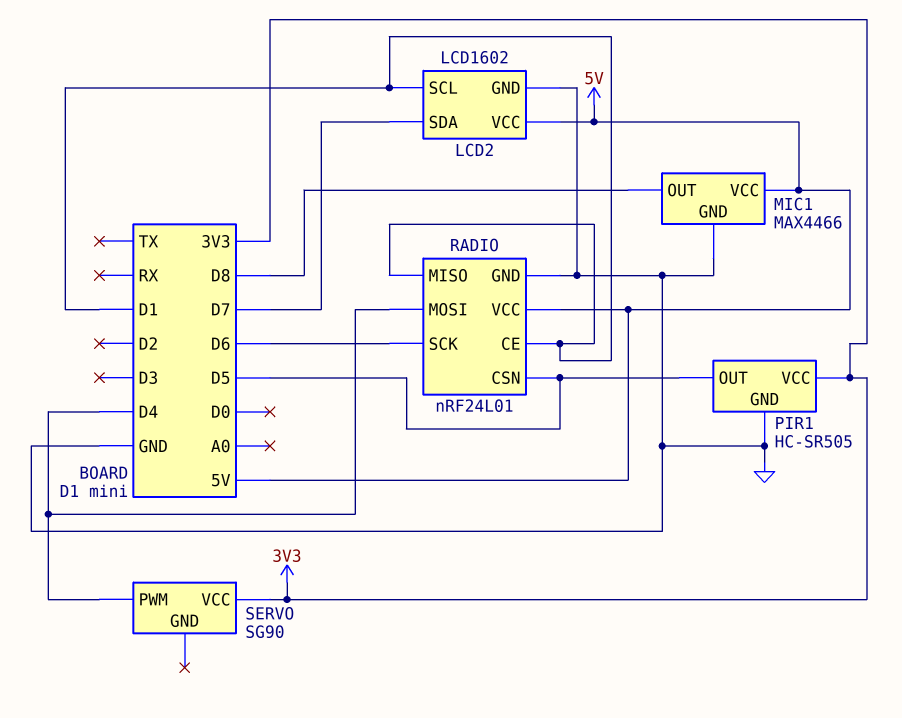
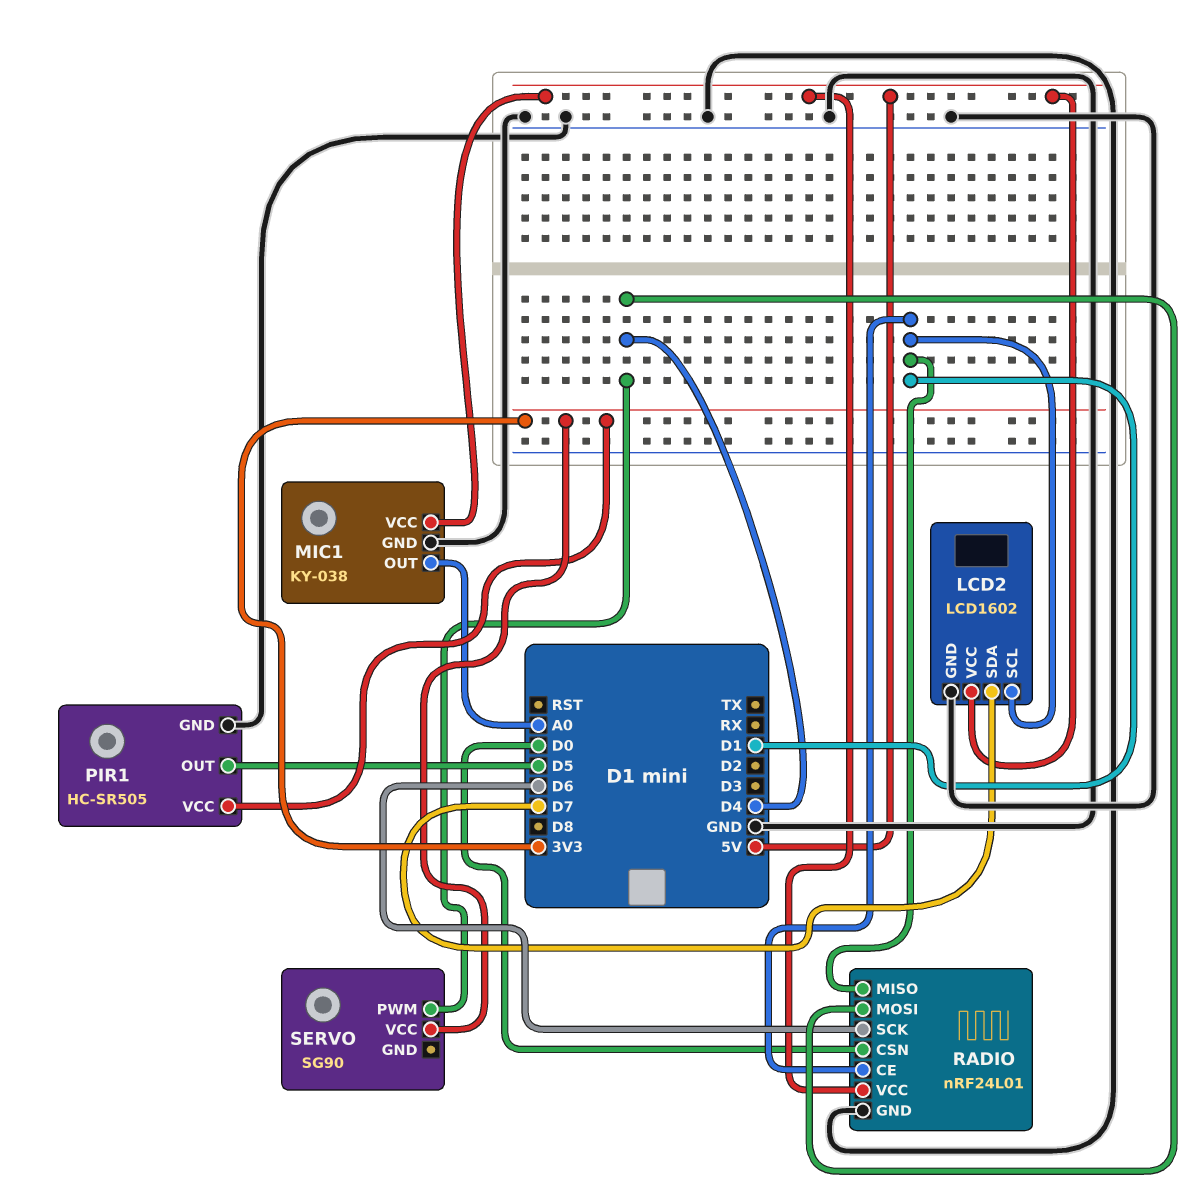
MIC1: MAX4466 -> KY-038
MIC1 pin OUT: D8 -> A0
RADIO pin CSN: D5 -> D0

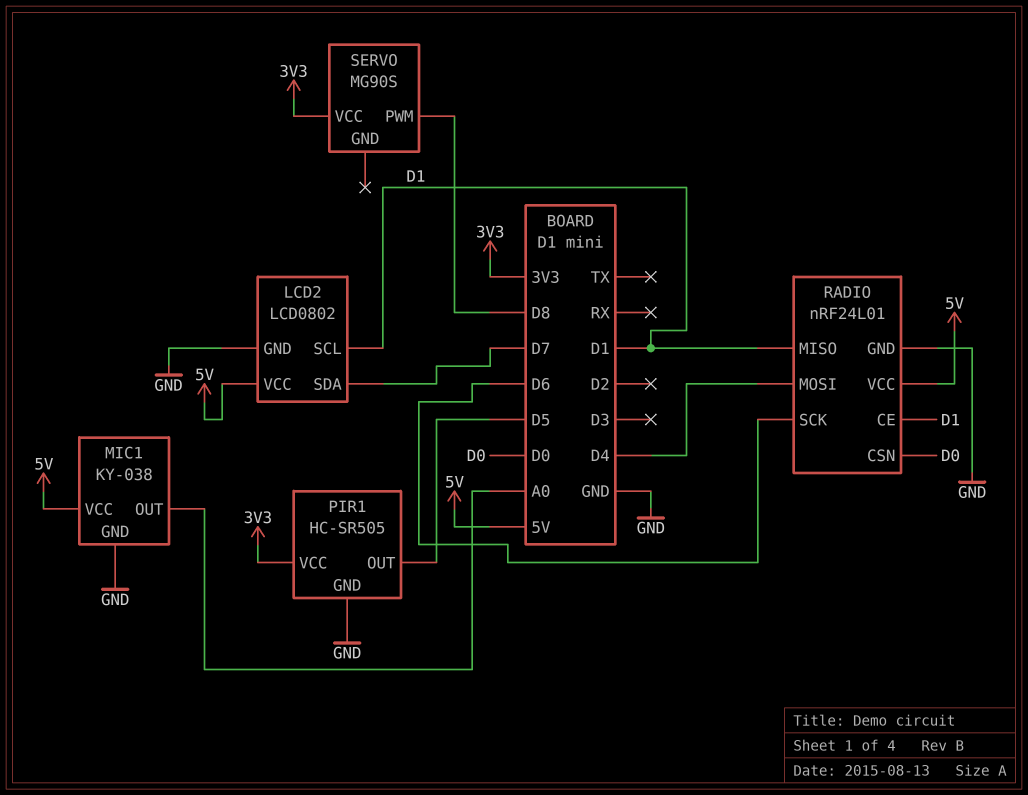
LCD2: LCD1602 -> LCD0802
SERVO: SG90 -> MG90S
SERVO pin PWM: D4 -> D8

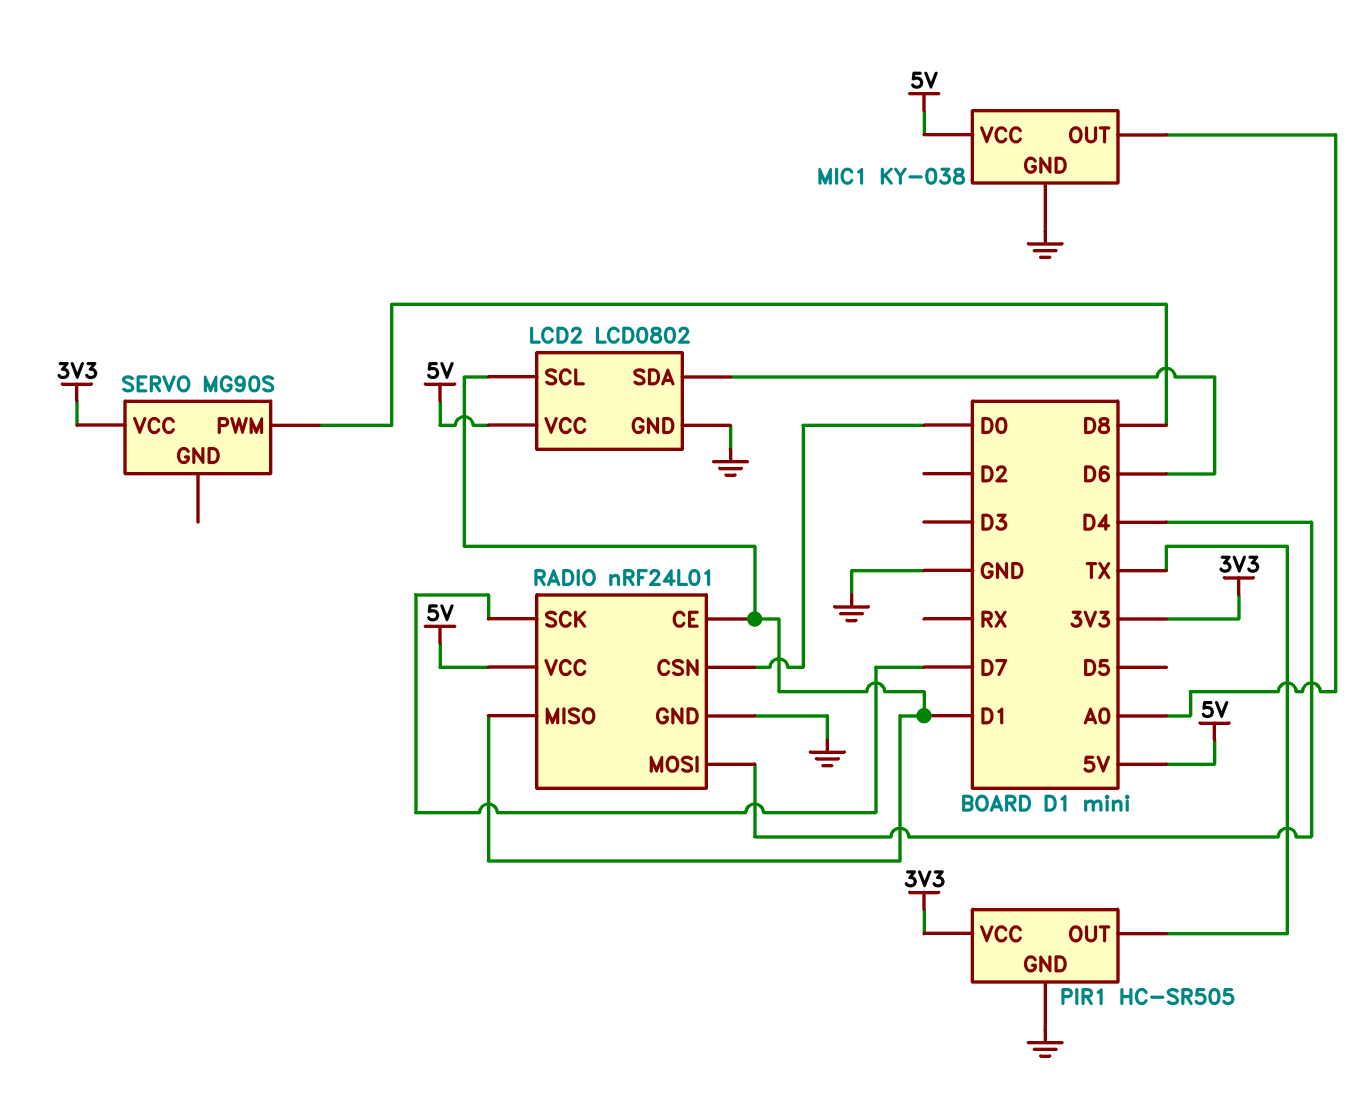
LCD2 pin SDA: D7 -> D6
PIR1 pin OUT: D5 -> TX
RADIO pin SCK: D6 -> D7

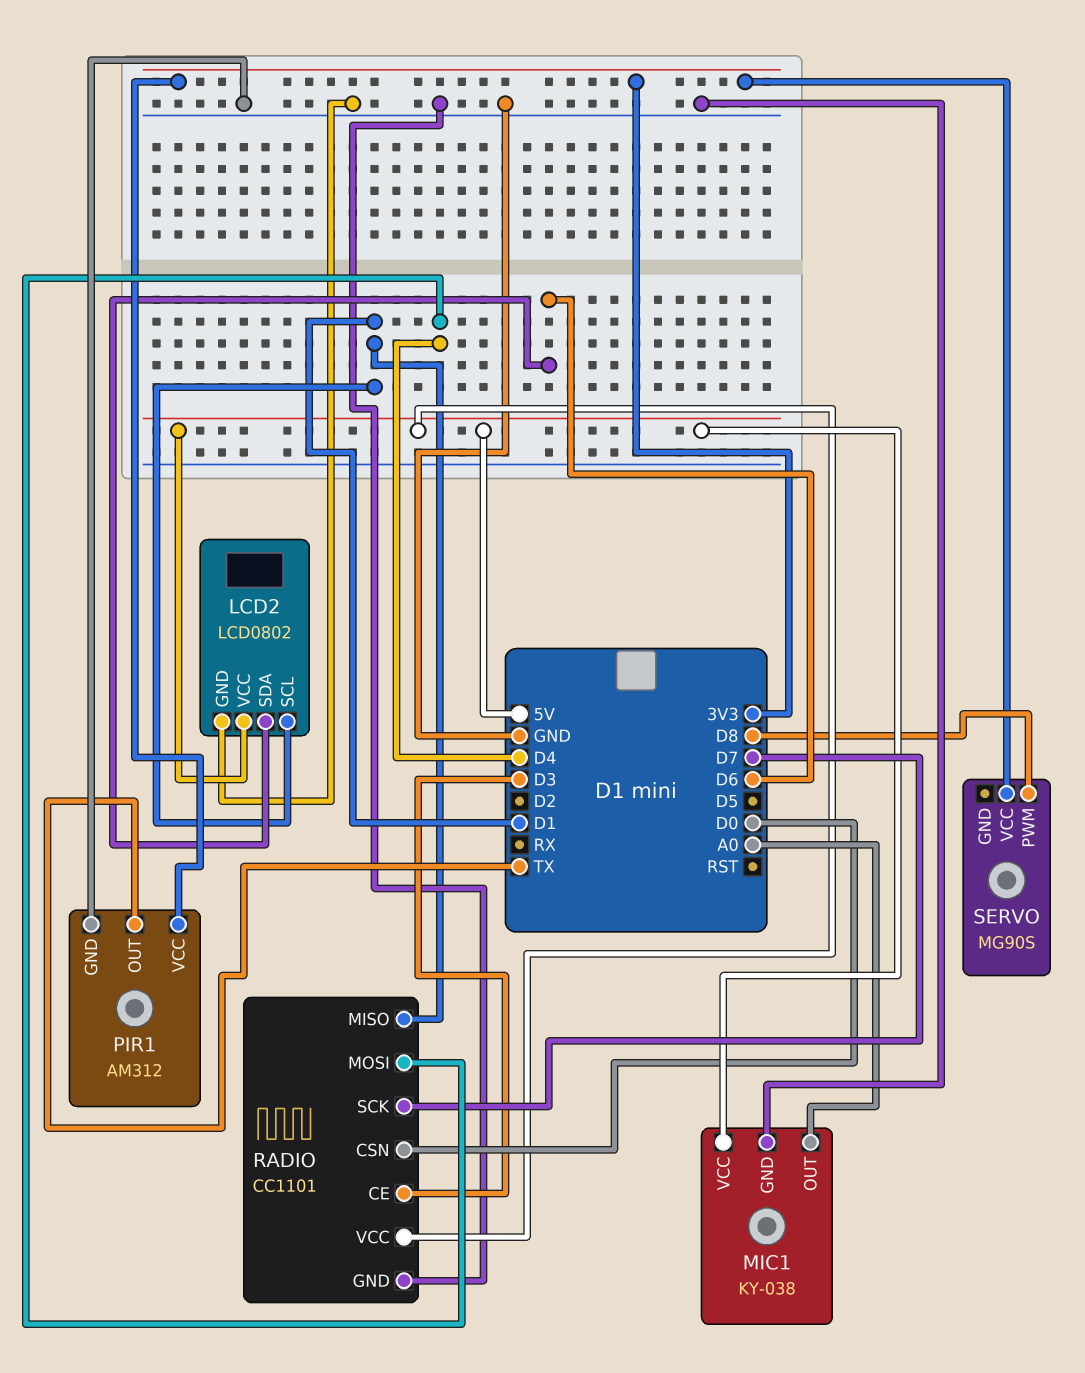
PIR1: HC-SR505 -> AM312
RADIO: nRF24L01 -> CC1101
RADIO pin CE: D1 -> D3

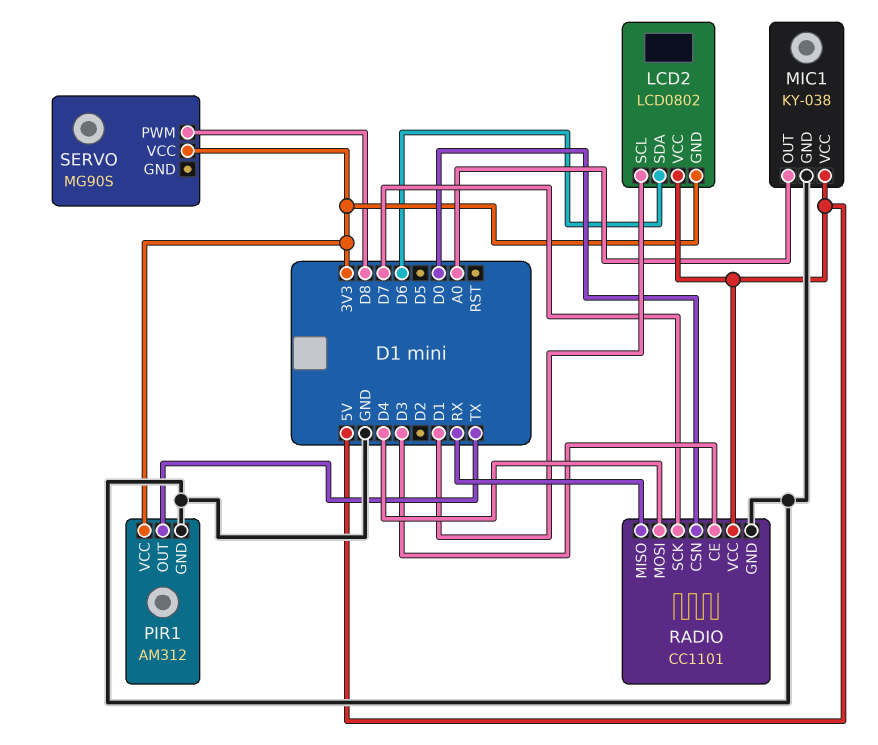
LCD2 pin GND: GND -> 3V3
RADIO pin MISO: D1 -> RX

